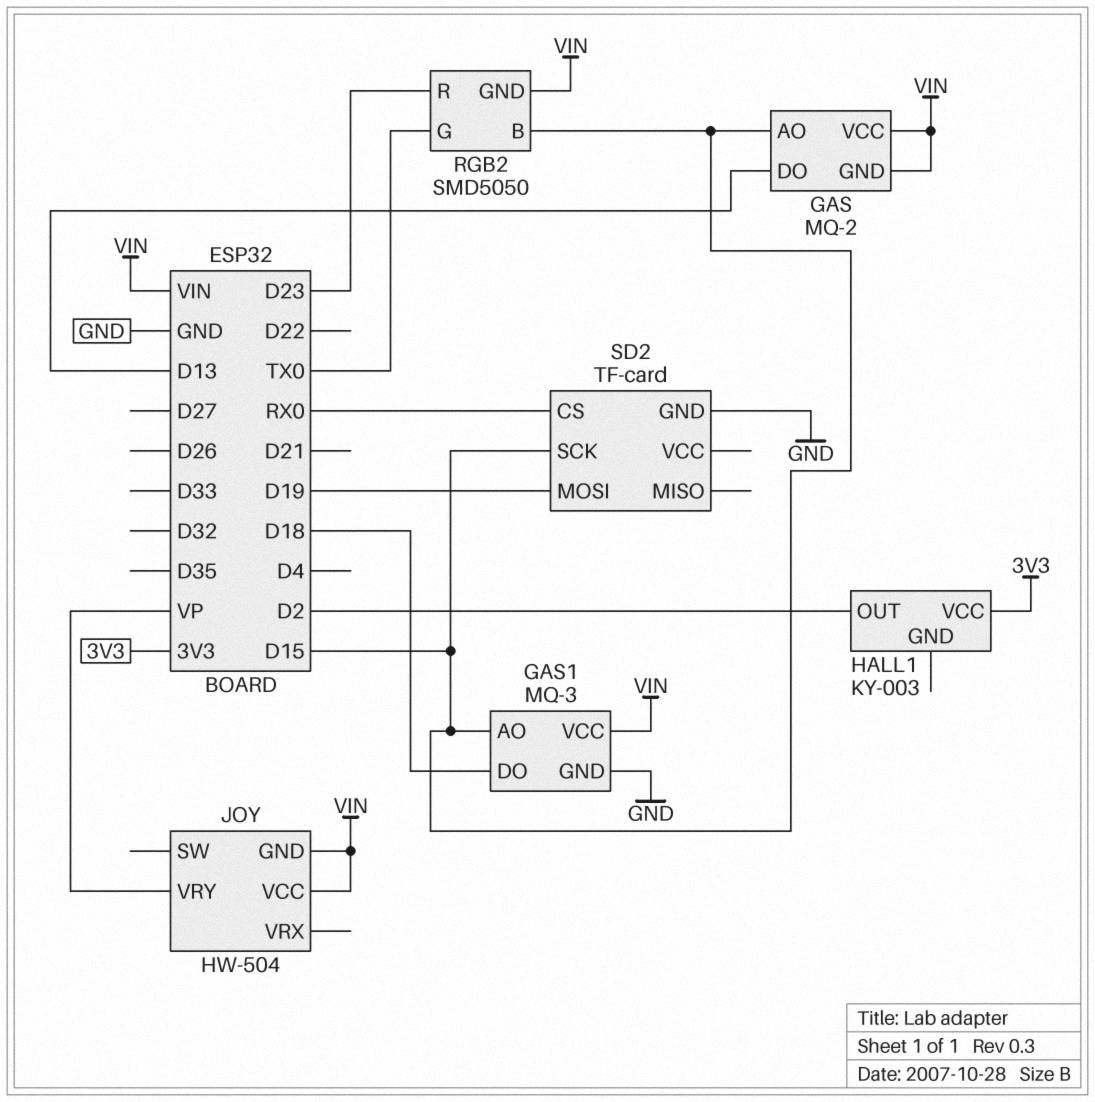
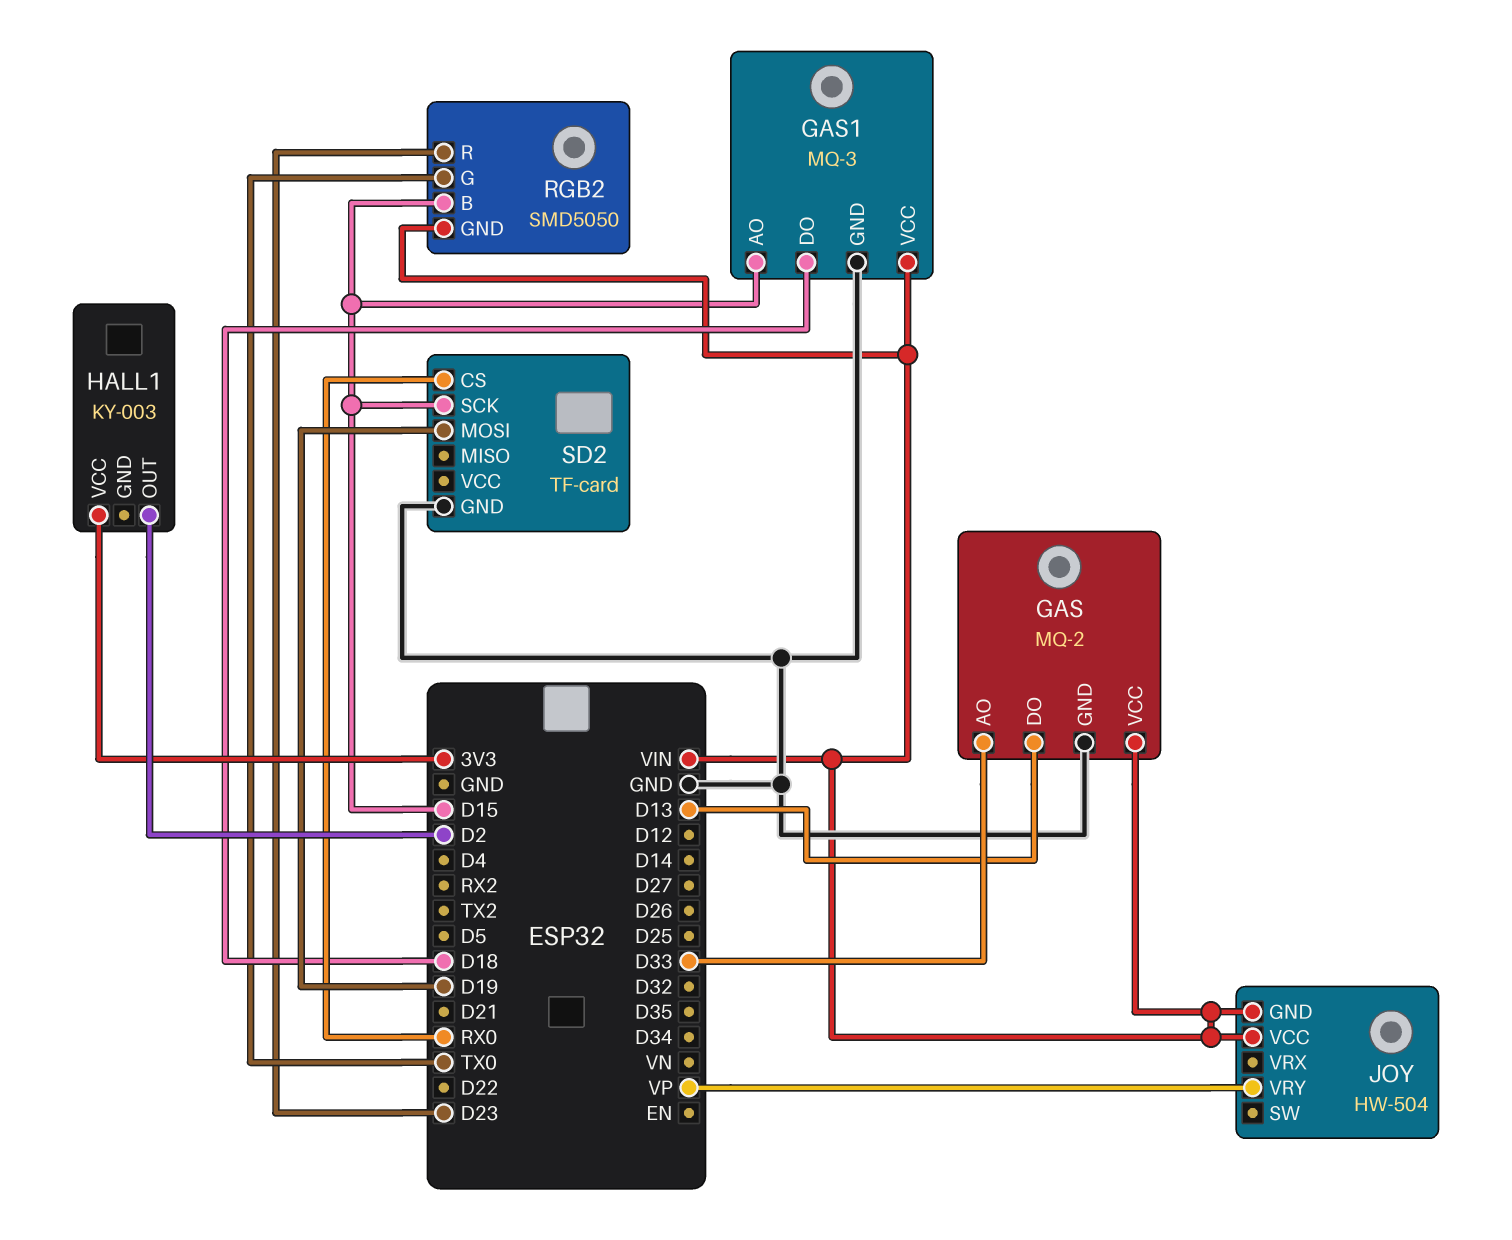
GAS pin AO: D15 -> D33
GAS pin GND: VIN -> GND

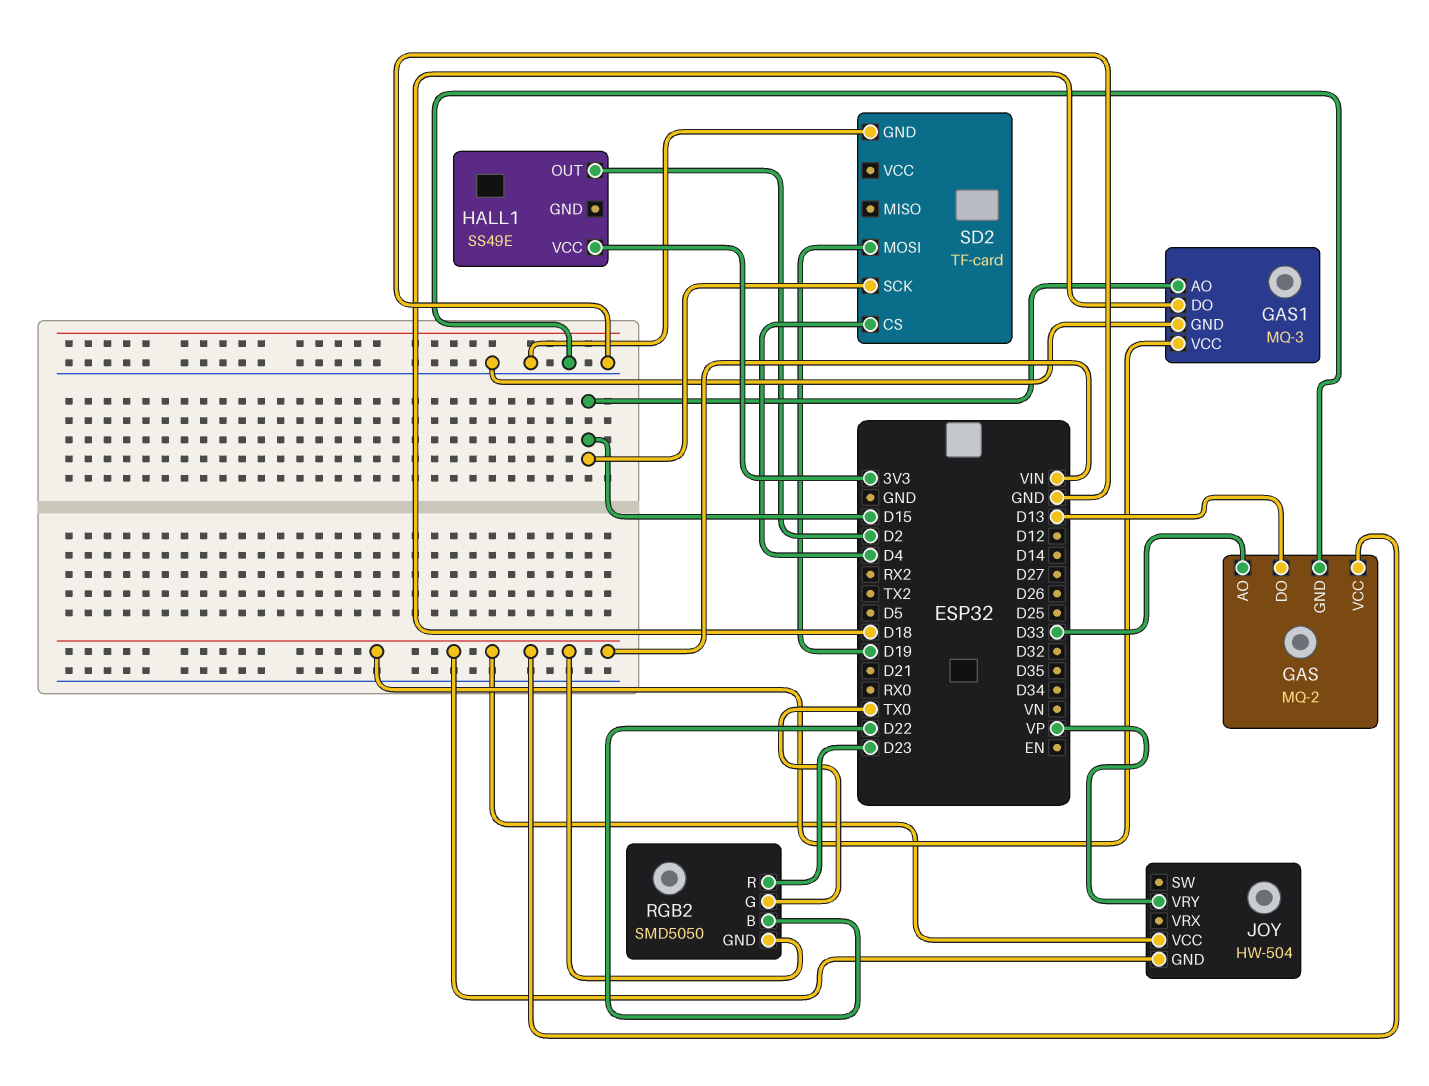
HALL1: KY-003 -> SS49E
RGB2 pin B: D15 -> D22
SD2 pin CS: RX0 -> D4

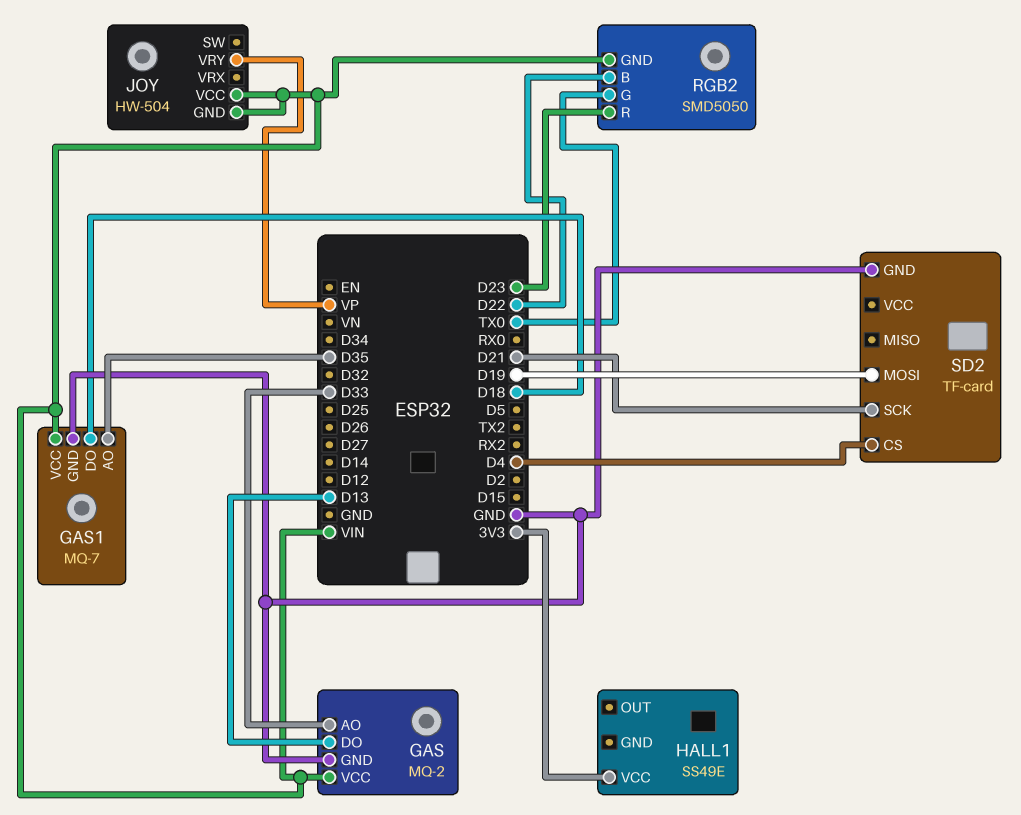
GAS1: MQ-3 -> MQ-7
GAS1 pin AO: D15 -> D35
HALL1 pin OUT: D2 -> none
SD2 pin SCK: D15 -> D21

